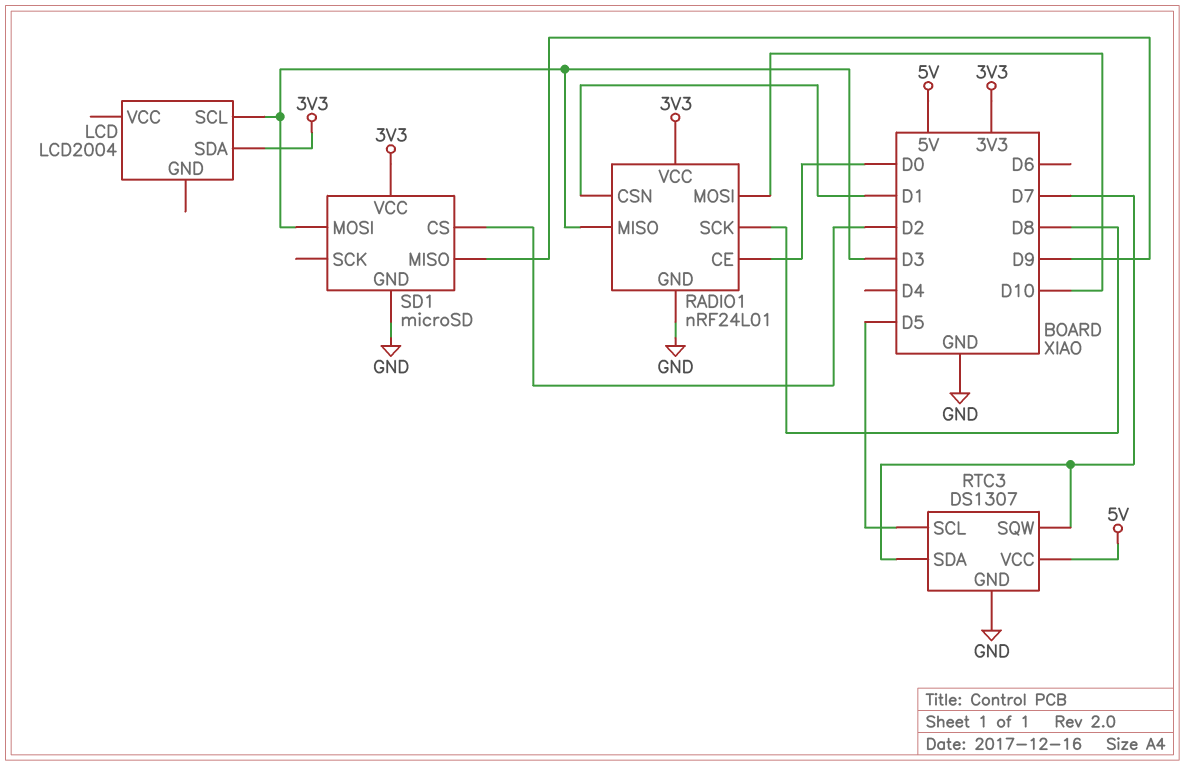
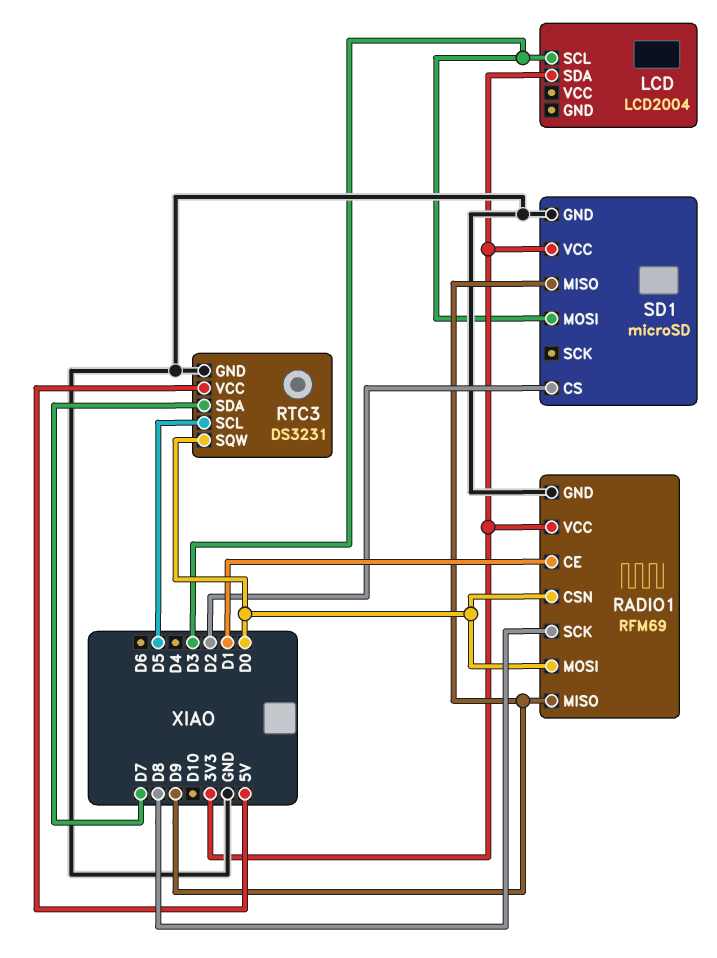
RADIO1: nRF24L01 -> RFM69
RADIO1 pin CE: D0 -> D1
RADIO1 pin CSN: D1 -> D0
RADIO1 pin MISO: D3 -> D9
RADIO1 pin MOSI: D10 -> D0
RTC3: DS1307 -> DS3231
RTC3 pin SQW: D7 -> D0

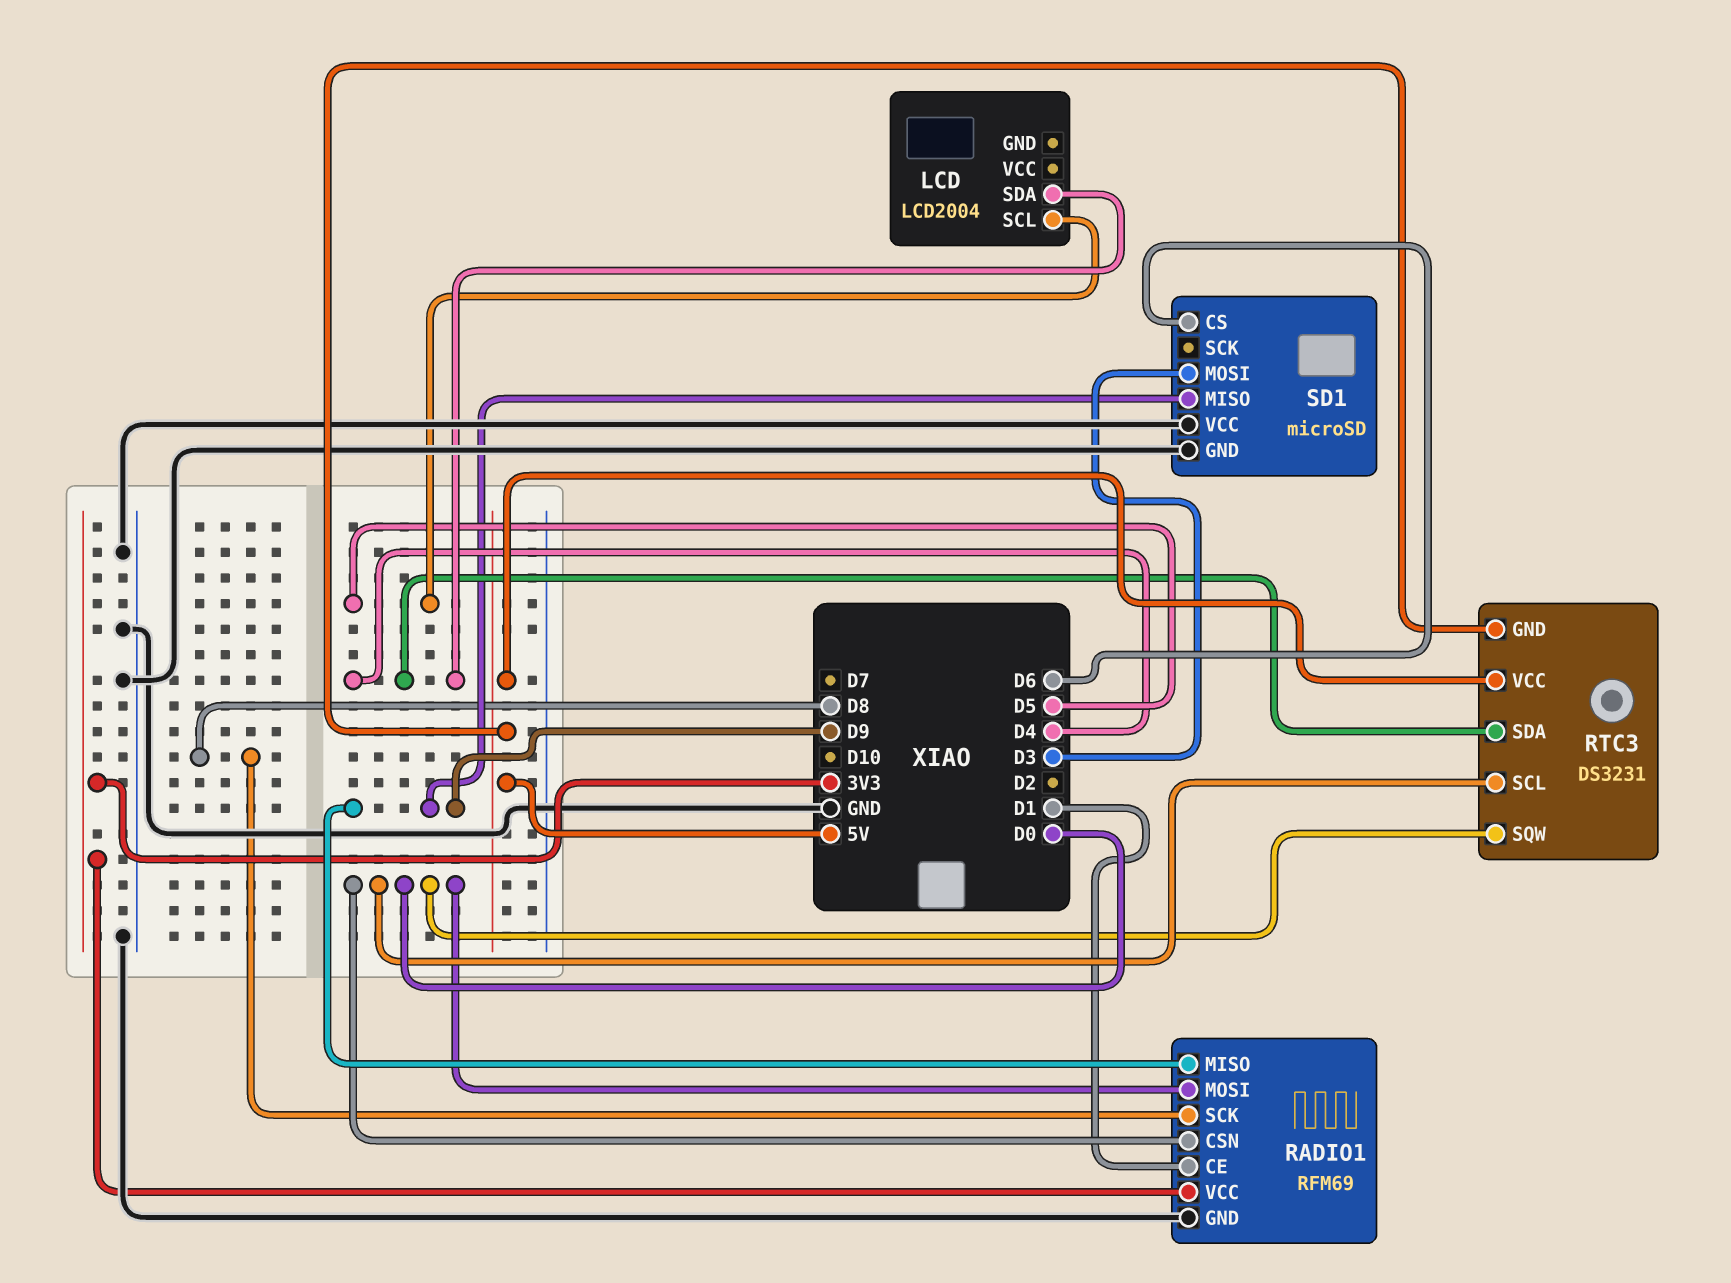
LCD pin SCL: D3 -> D5
LCD pin SDA: 3V3 -> D4
RTC3 pin GND: GND -> 5V
RTC3 pin SCL: D5 -> D0
RTC3 pin SDA: D7 -> D4
SD1 pin CS: D2 -> D6
SD1 pin VCC: 3V3 -> GND

